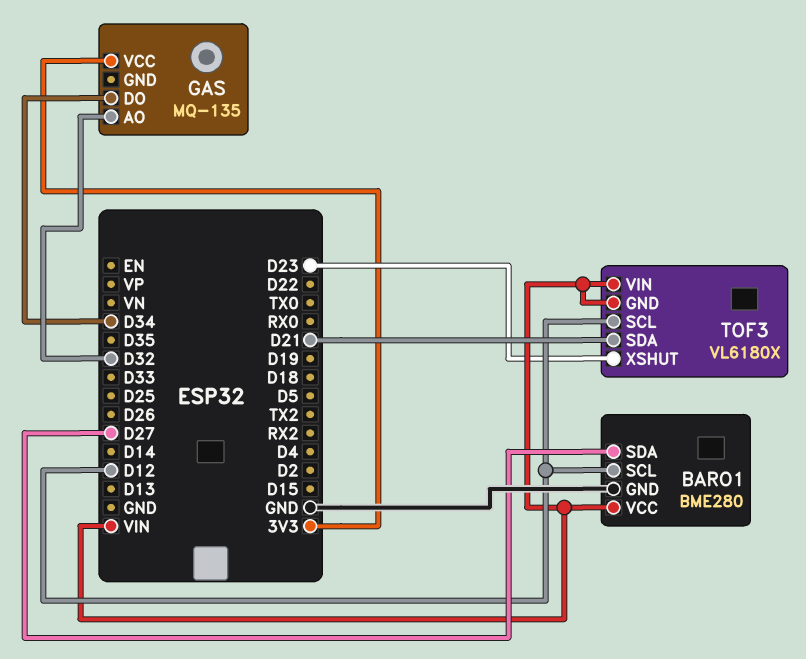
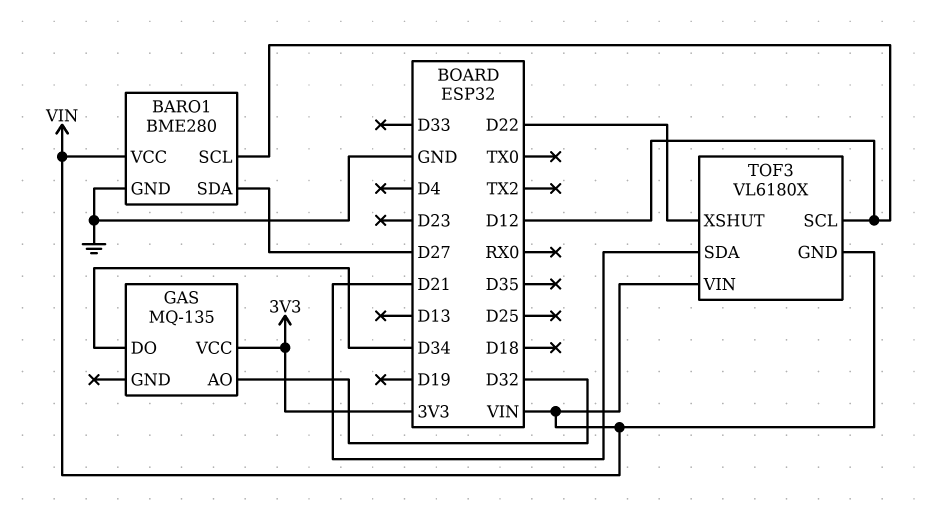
TOF3 pin XSHUT: D23 -> D22

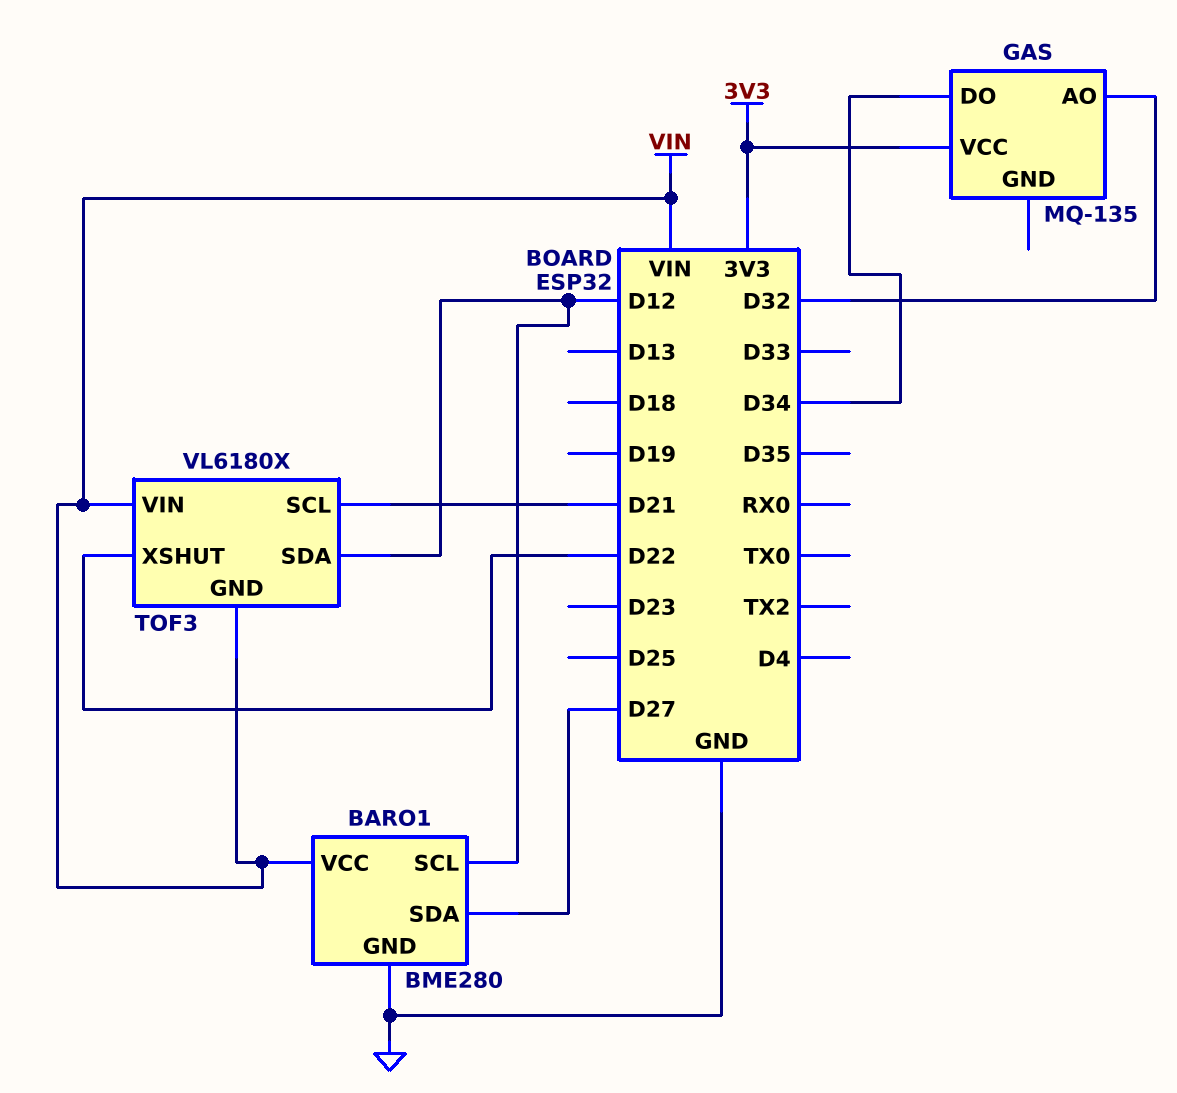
TOF3 pin SCL: D12 -> D21
TOF3 pin SDA: D21 -> D12

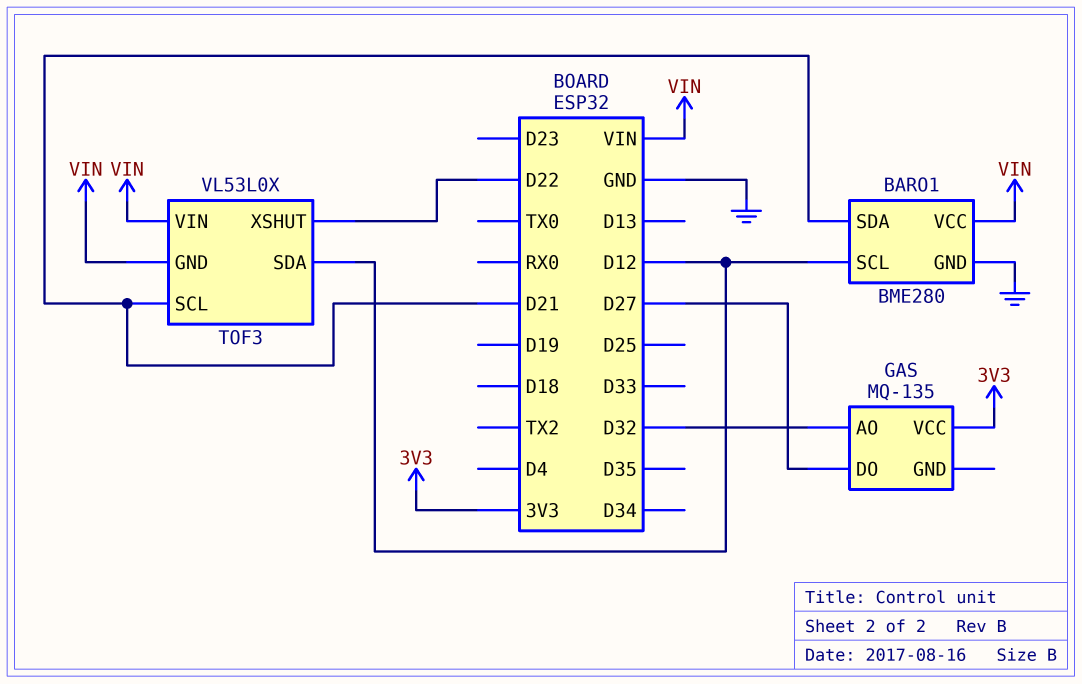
BARO1 pin SDA: D27 -> D21
GAS pin DO: D34 -> D27
TOF3: VL6180X -> VL53L0X

